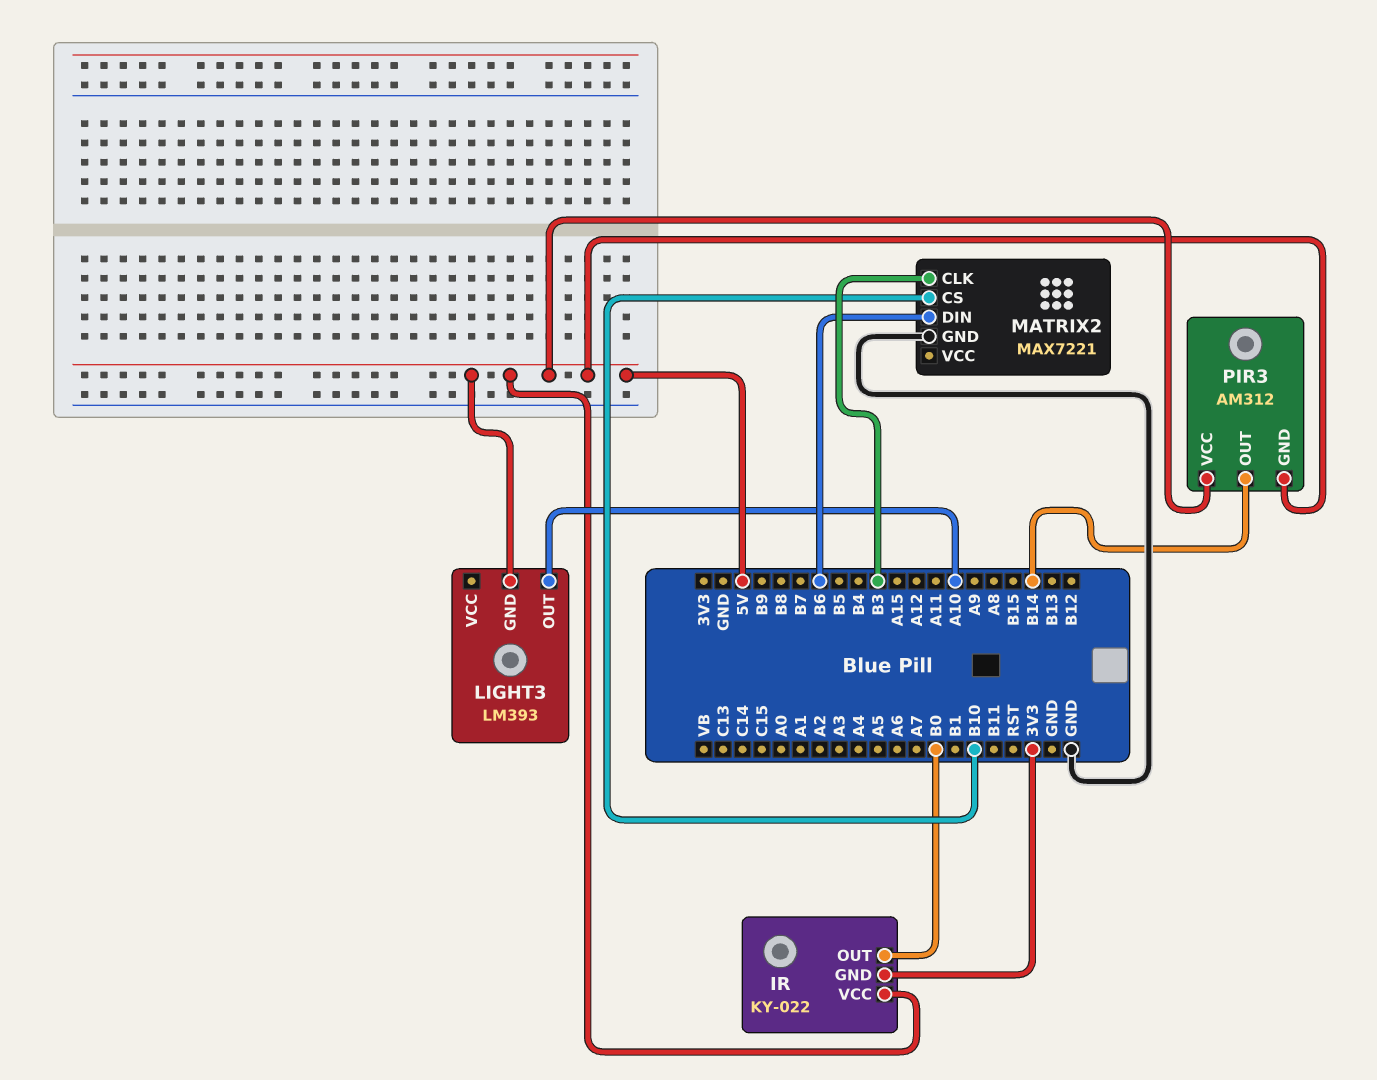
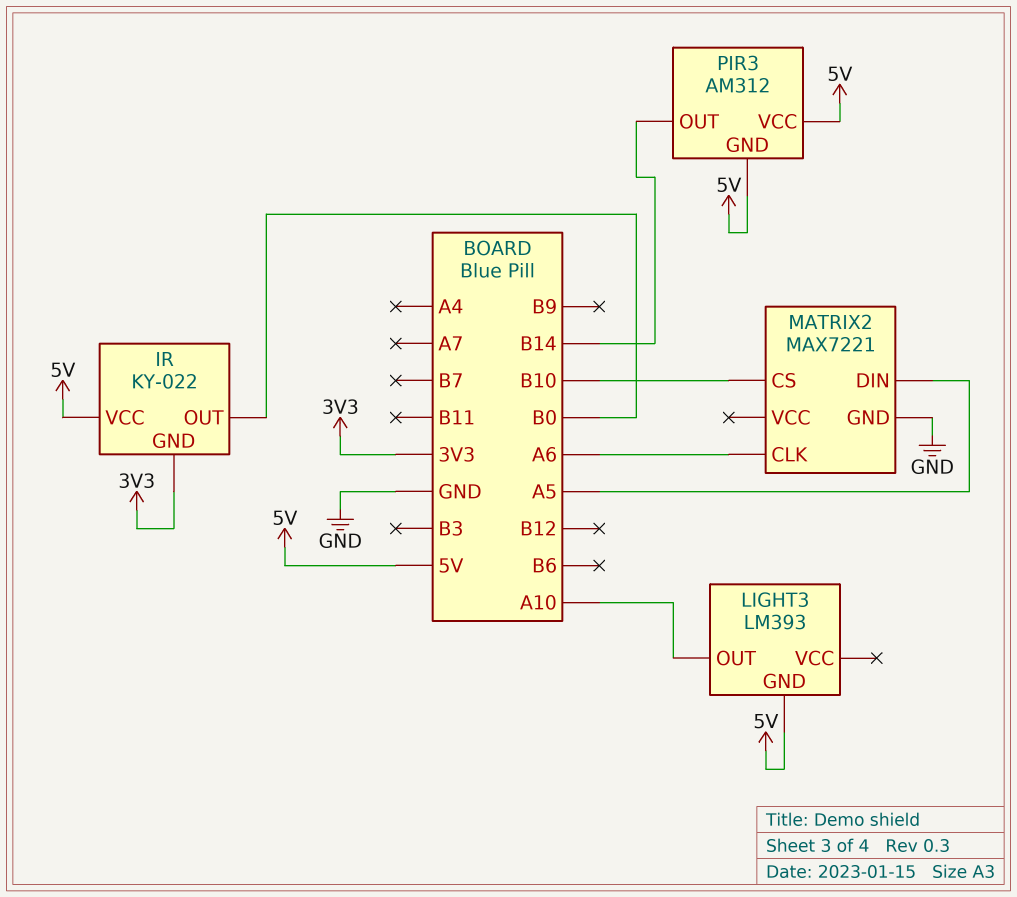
MATRIX2 pin CLK: B3 -> A6
MATRIX2 pin DIN: B6 -> A5

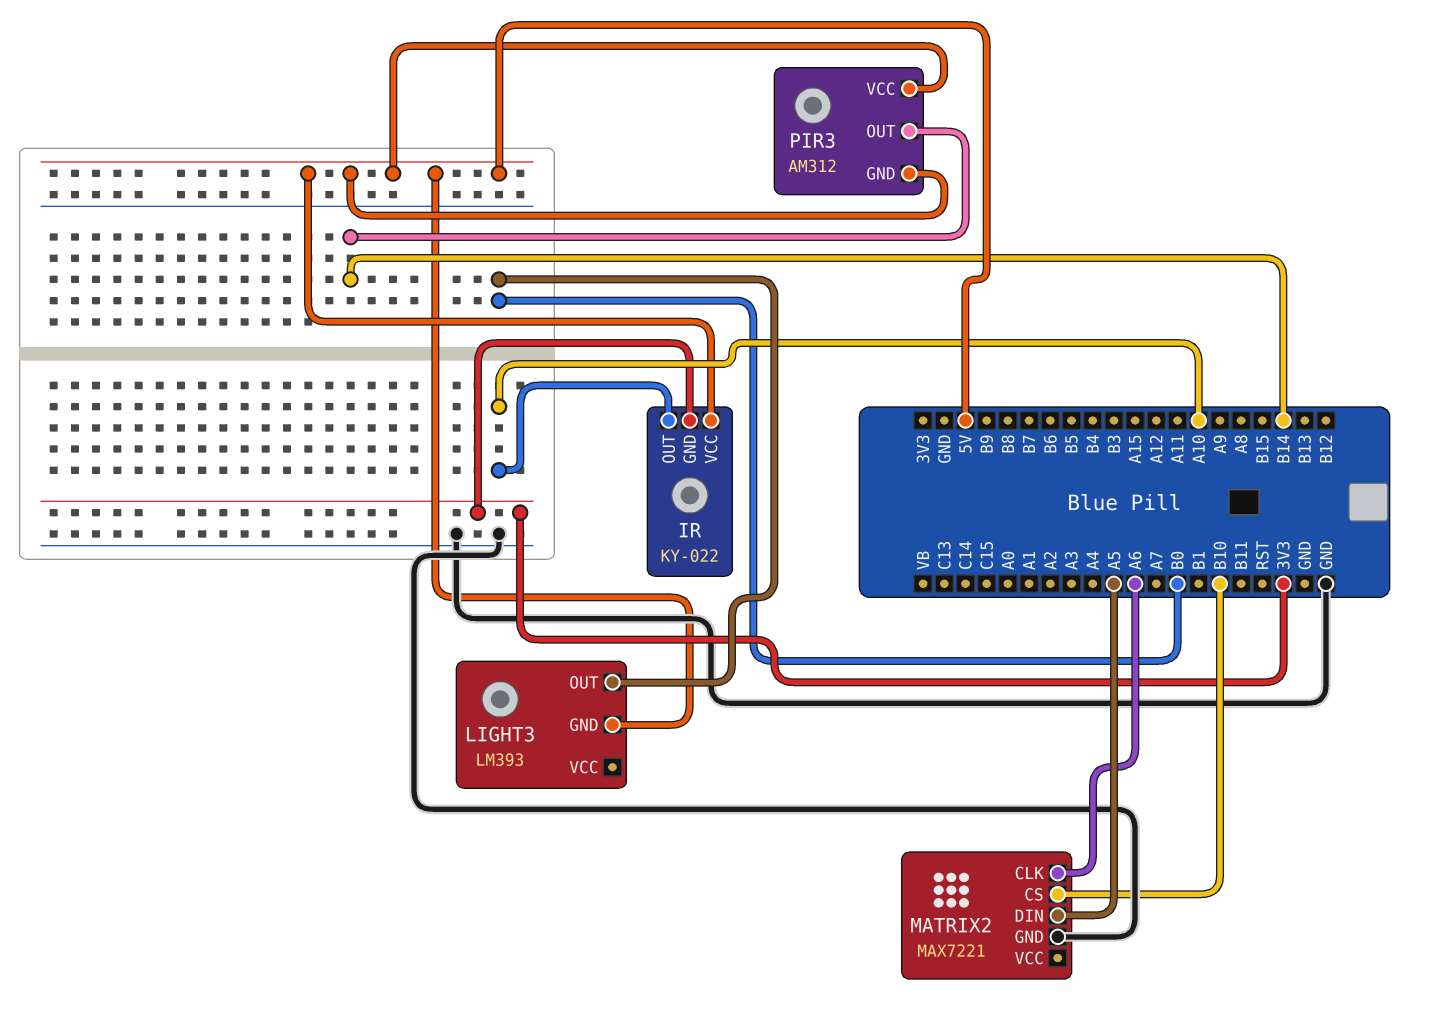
IR pin OUT: B0 -> A10
LIGHT3 pin OUT: A10 -> B0

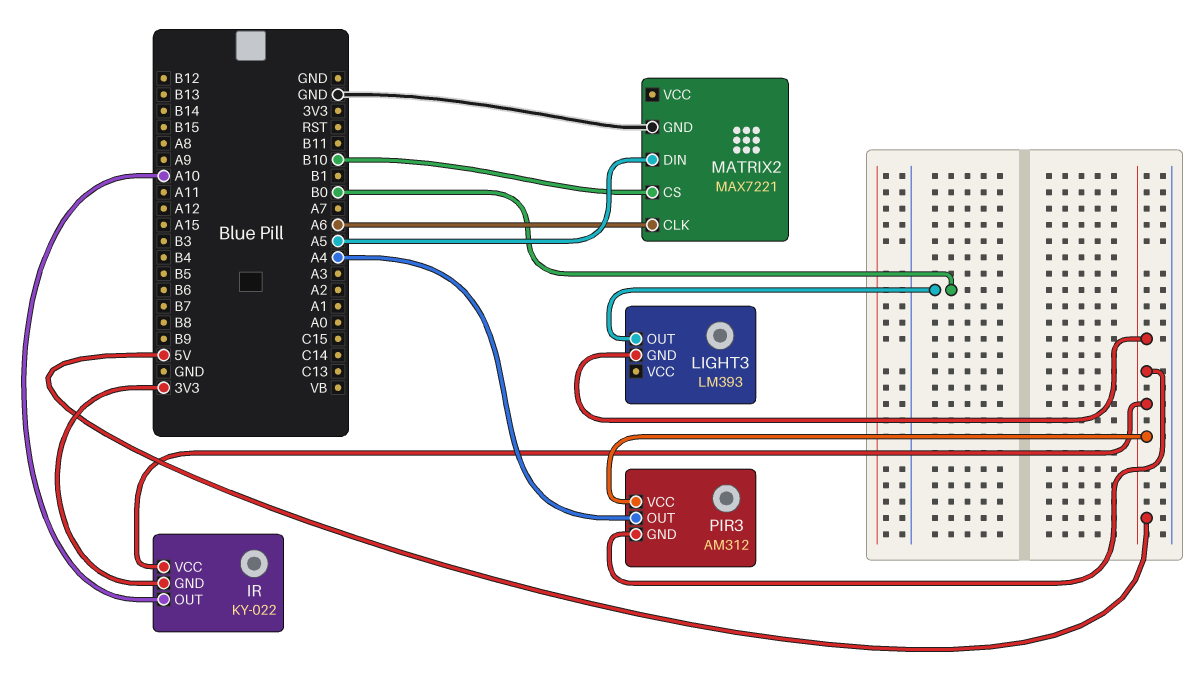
PIR3 pin OUT: B14 -> A4

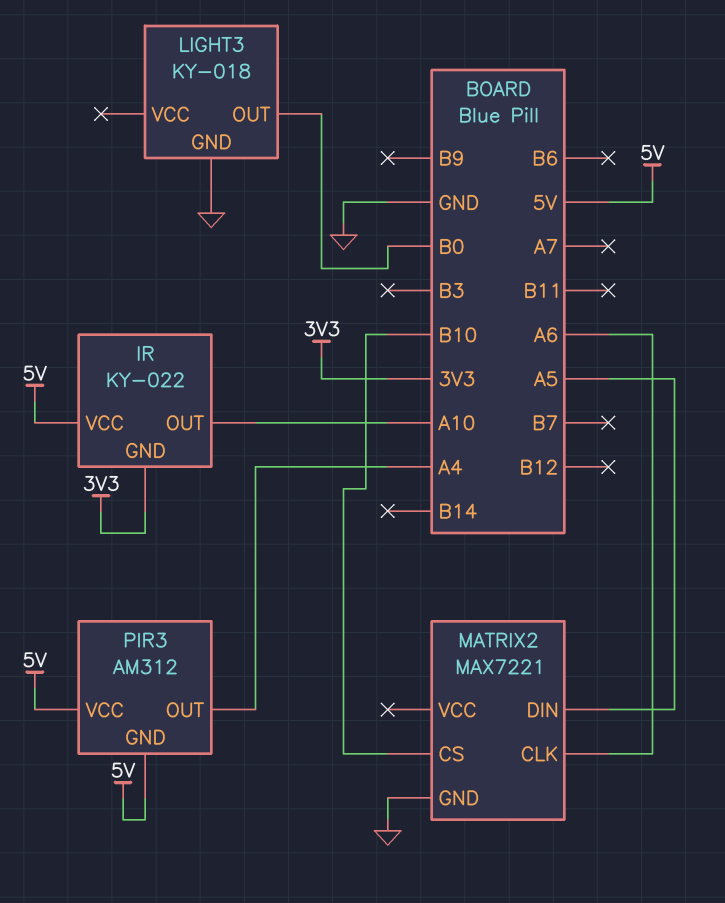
LIGHT3: LM393 -> KY-018
LIGHT3 pin GND: 5V -> GND

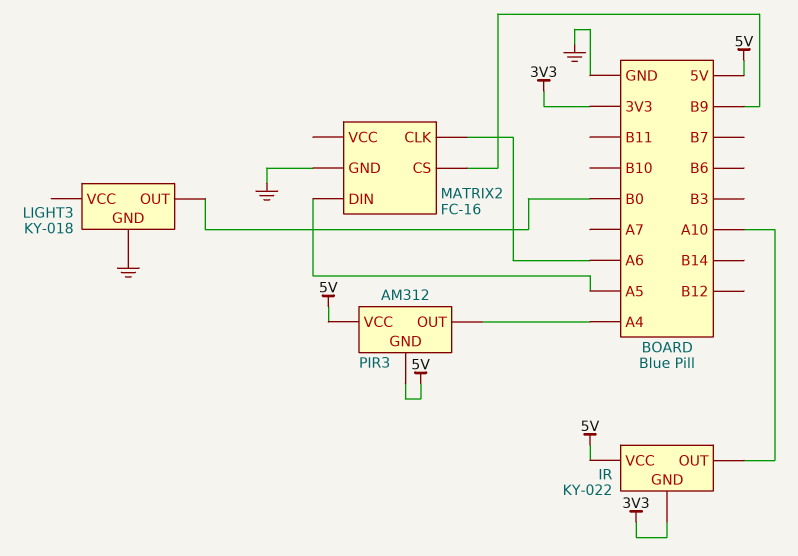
MATRIX2: MAX7221 -> FC-16
MATRIX2 pin CS: B10 -> B9

